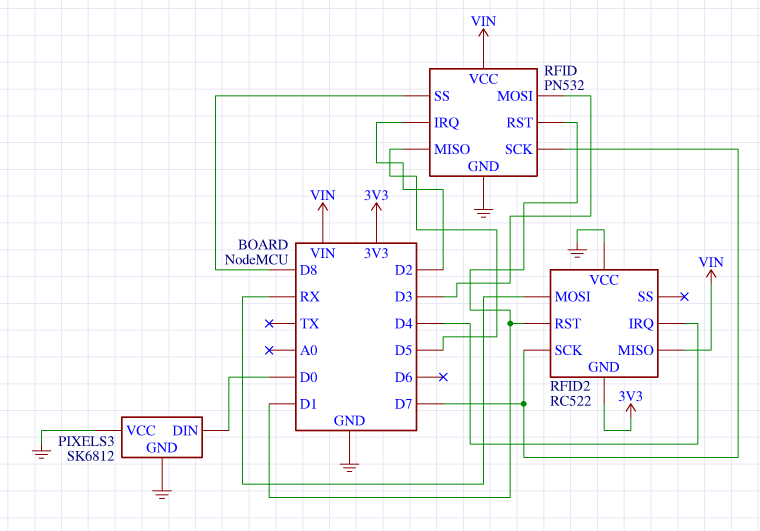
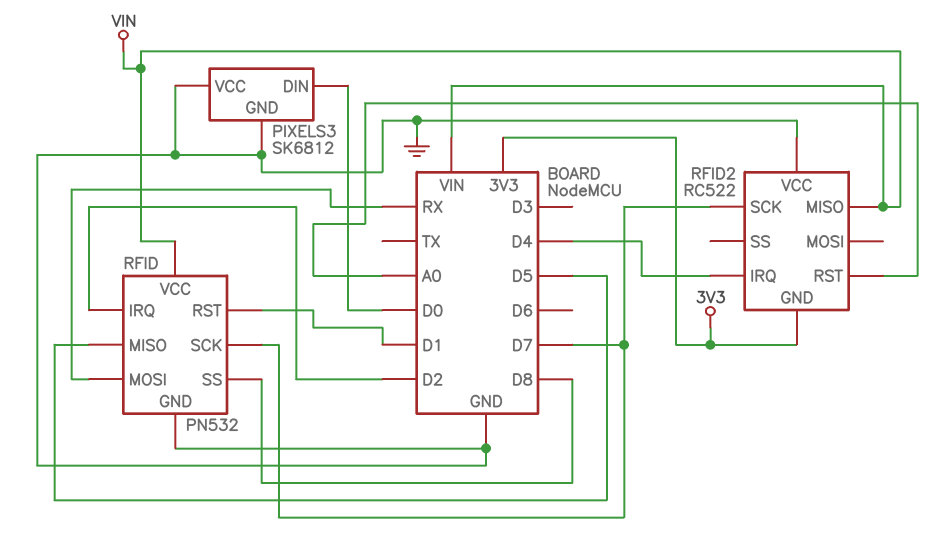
RFID pin MOSI: D3 -> RX
RFID2 pin MOSI: RX -> none
RFID2 pin RST: D1 -> A0

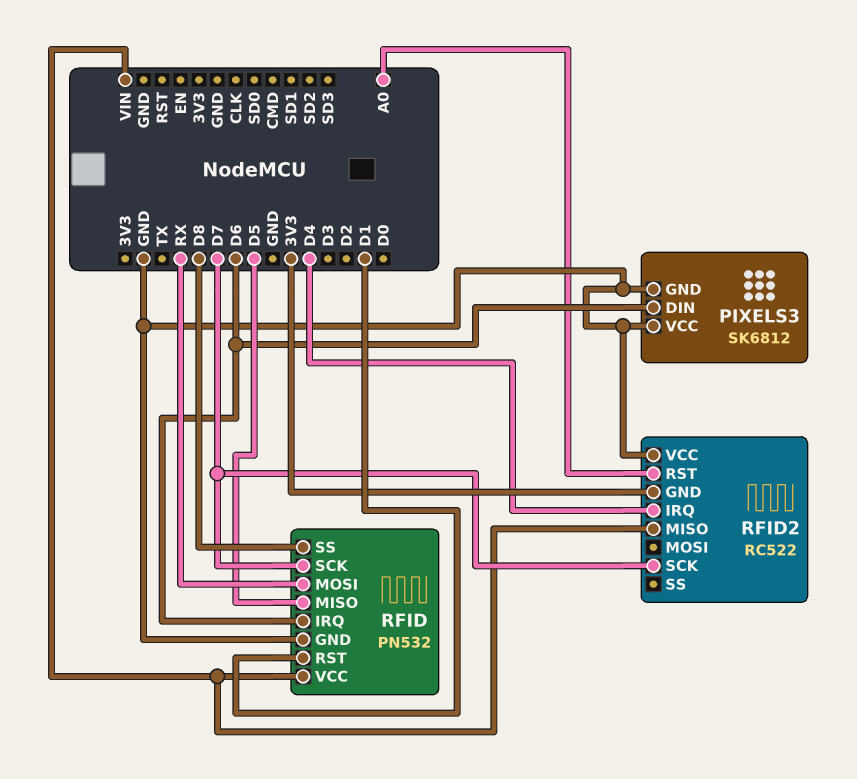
PIXELS3 pin DIN: D0 -> D6
RFID pin IRQ: D2 -> D6

